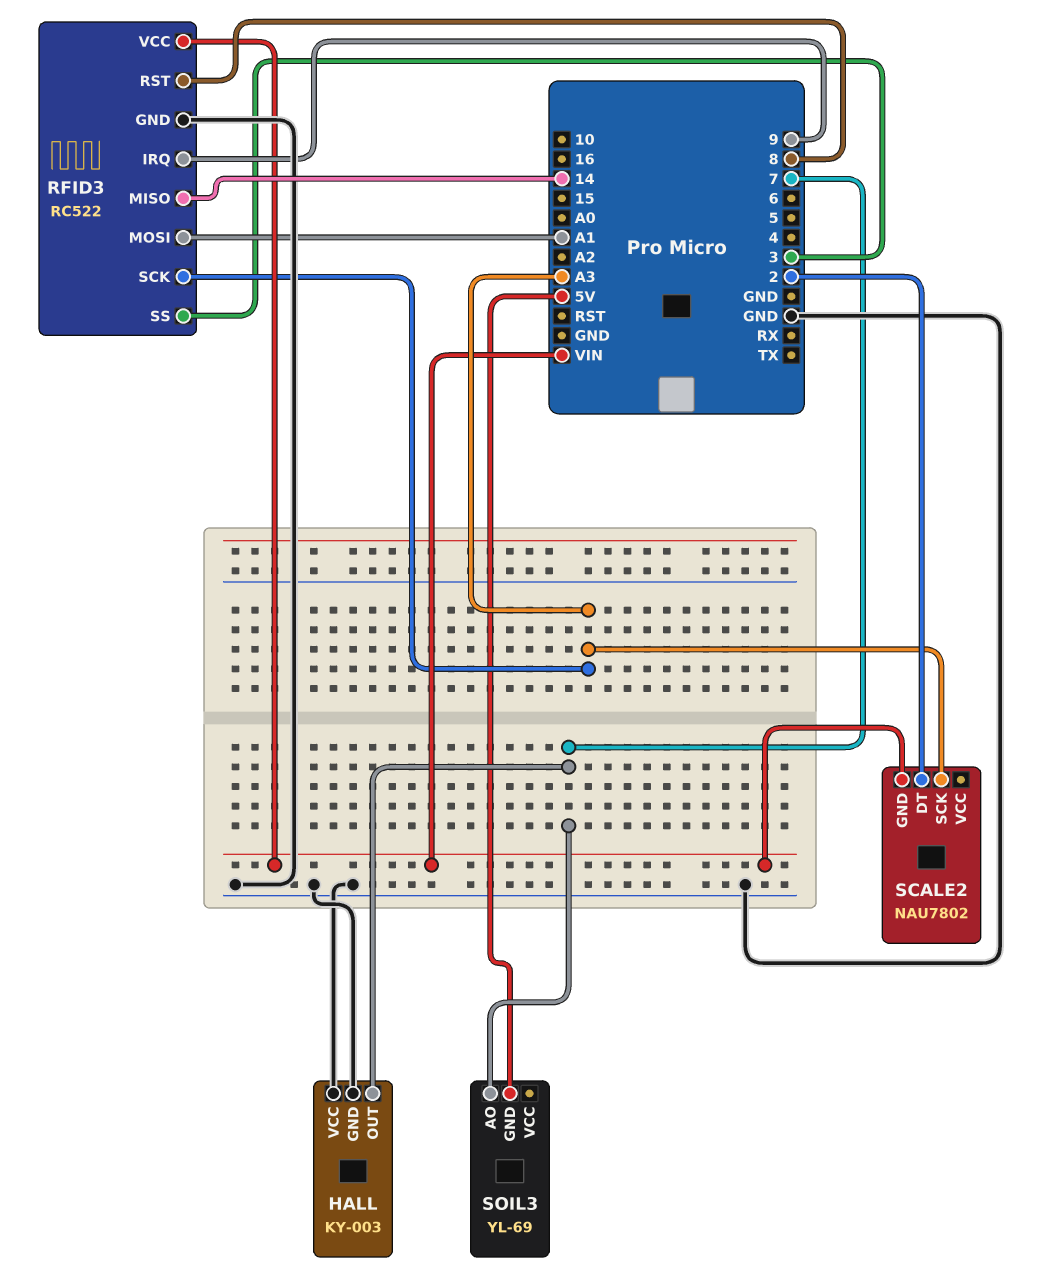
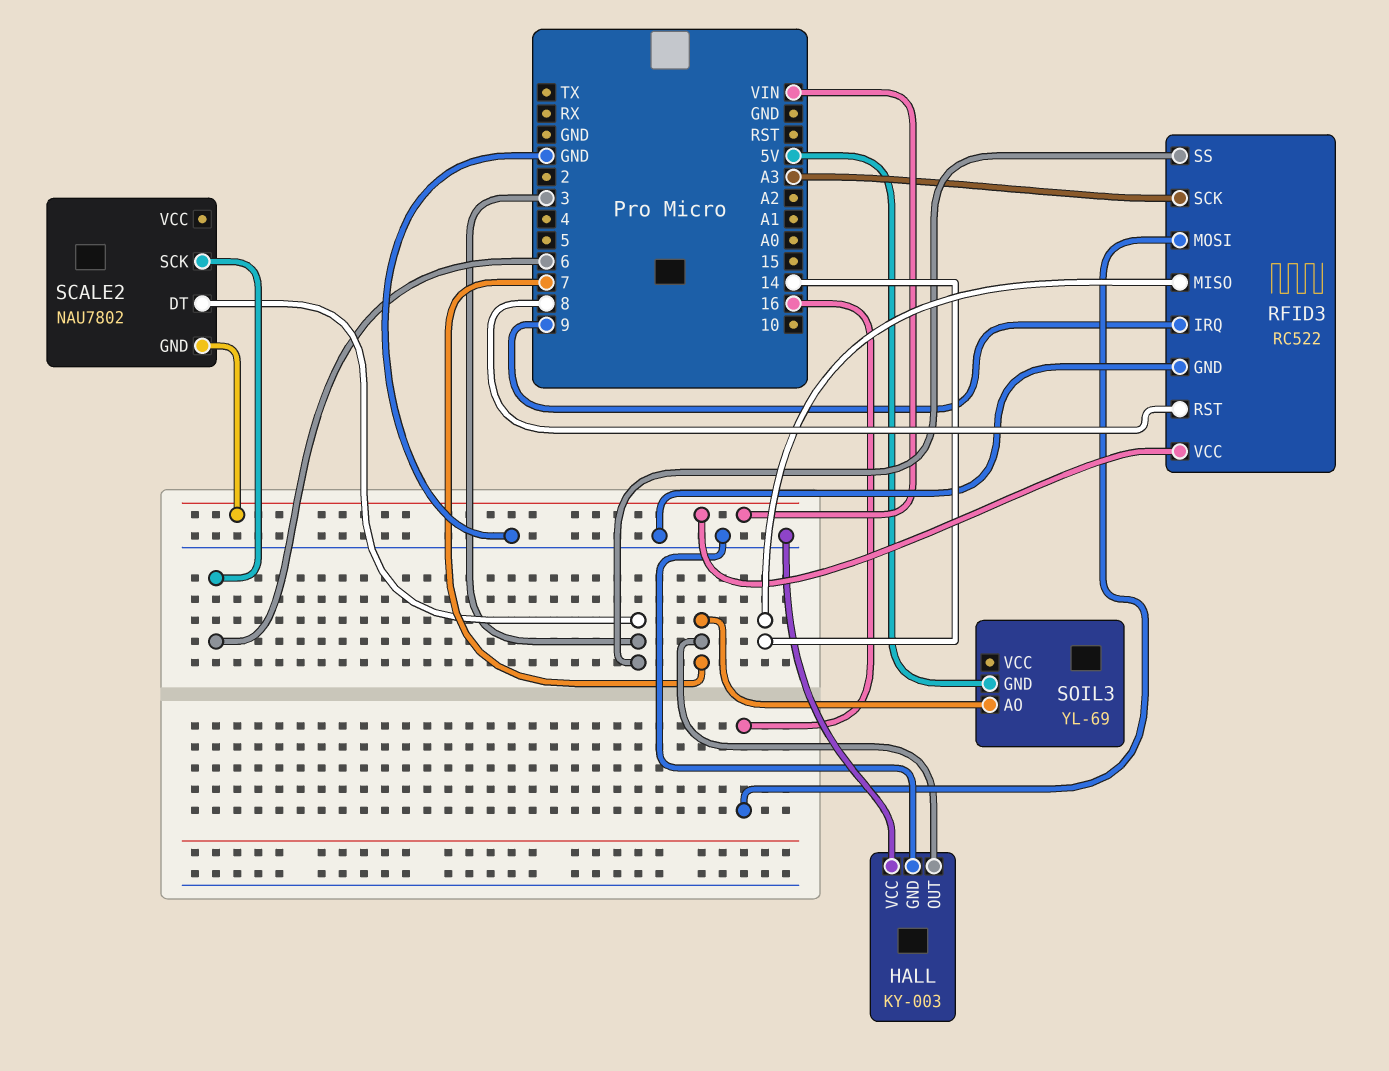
RFID3 pin MOSI: A1 -> 16
SCALE2 pin DT: 2 -> 3
SCALE2 pin SCK: A3 -> 6

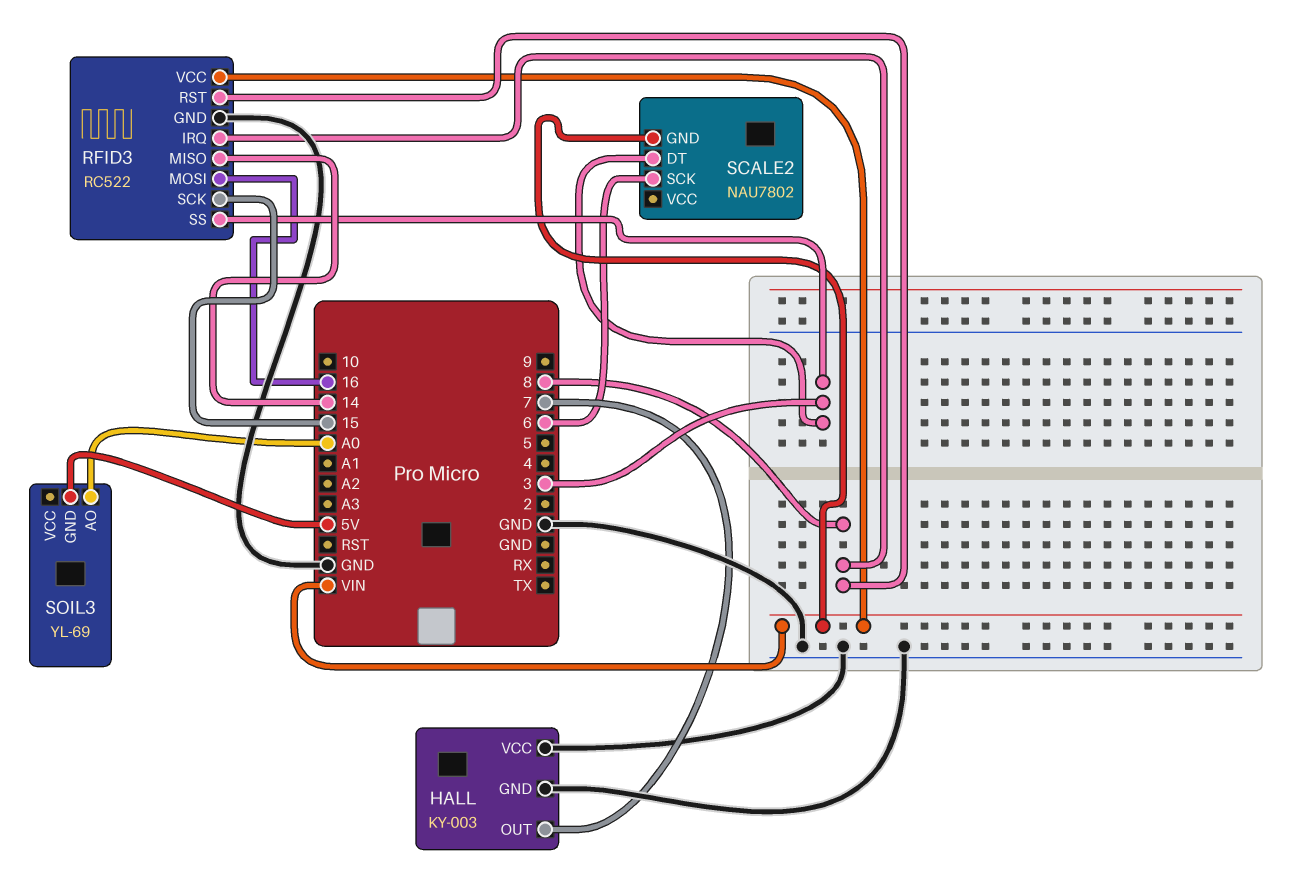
RFID3 pin IRQ: 9 -> 8
RFID3 pin SCK: A3 -> 15
SOIL3 pin AO: 7 -> A0

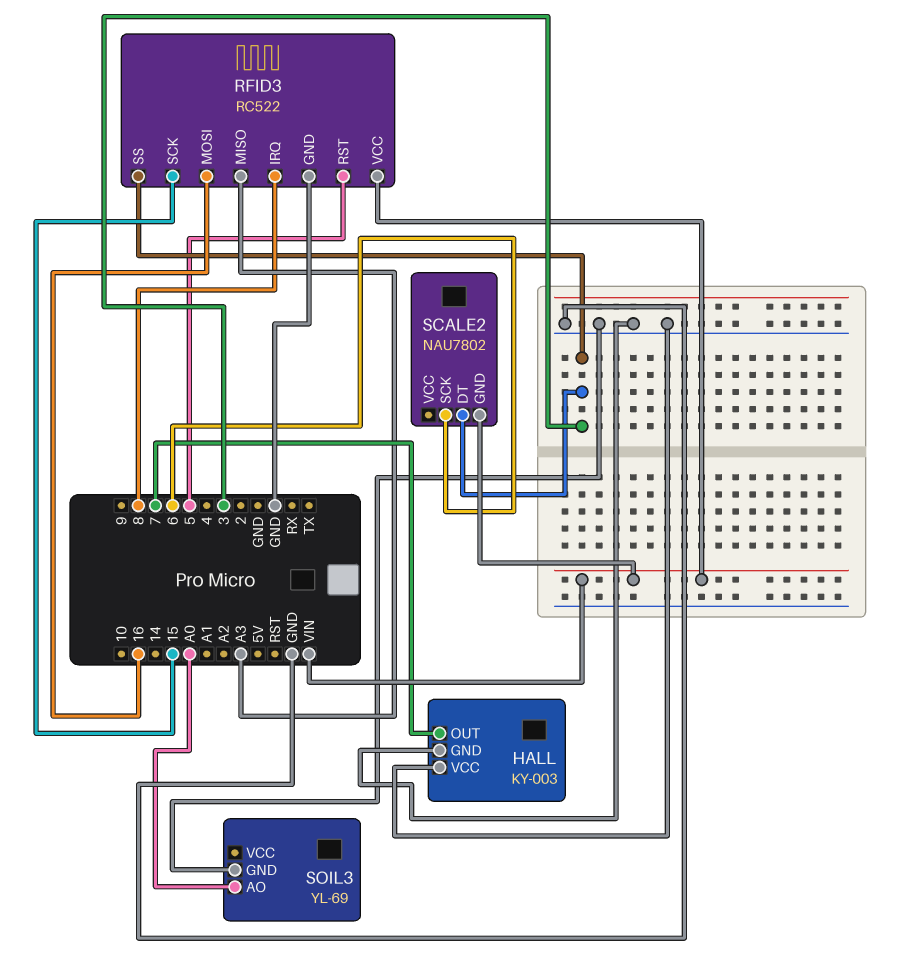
RFID3 pin MISO: 14 -> A3
RFID3 pin RST: 8 -> 5
SOIL3 pin GND: 5V -> GND

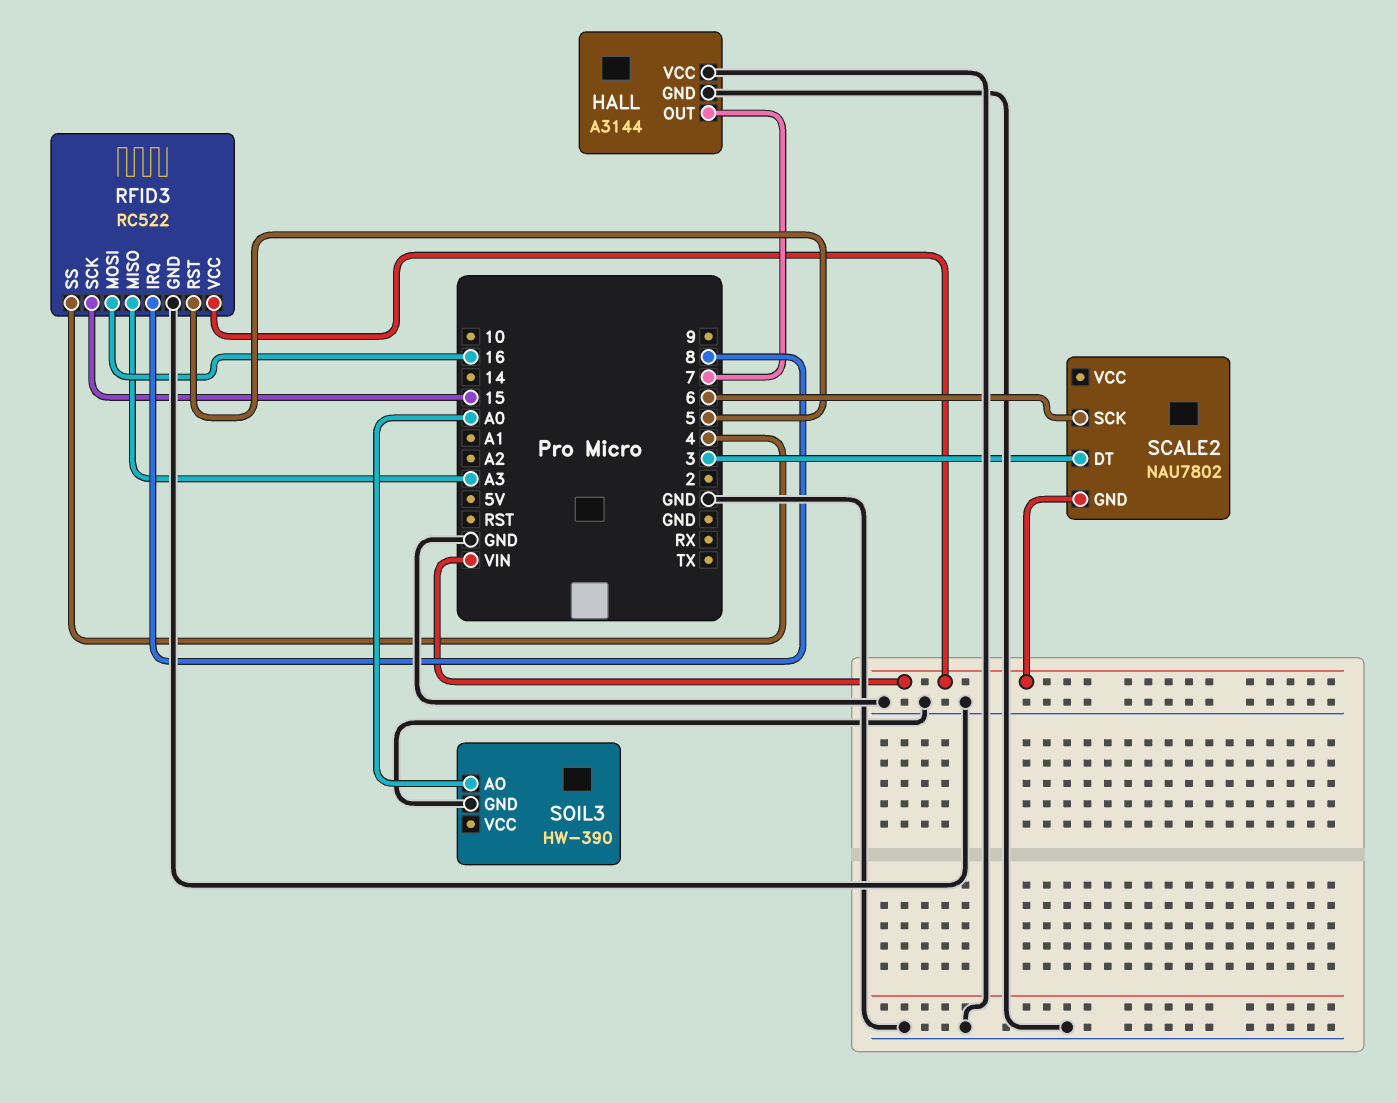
HALL: KY-003 -> A3144
RFID3 pin SS: 3 -> 4
SOIL3: YL-69 -> HW-390

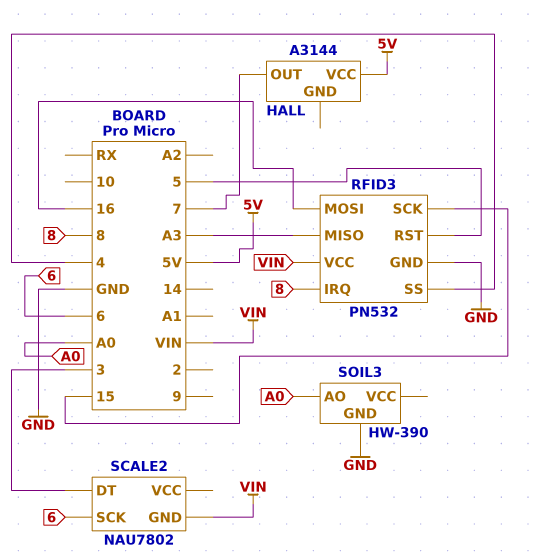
HALL pin GND: GND -> none
HALL pin VCC: GND -> 5V
RFID3: RC522 -> PN532

